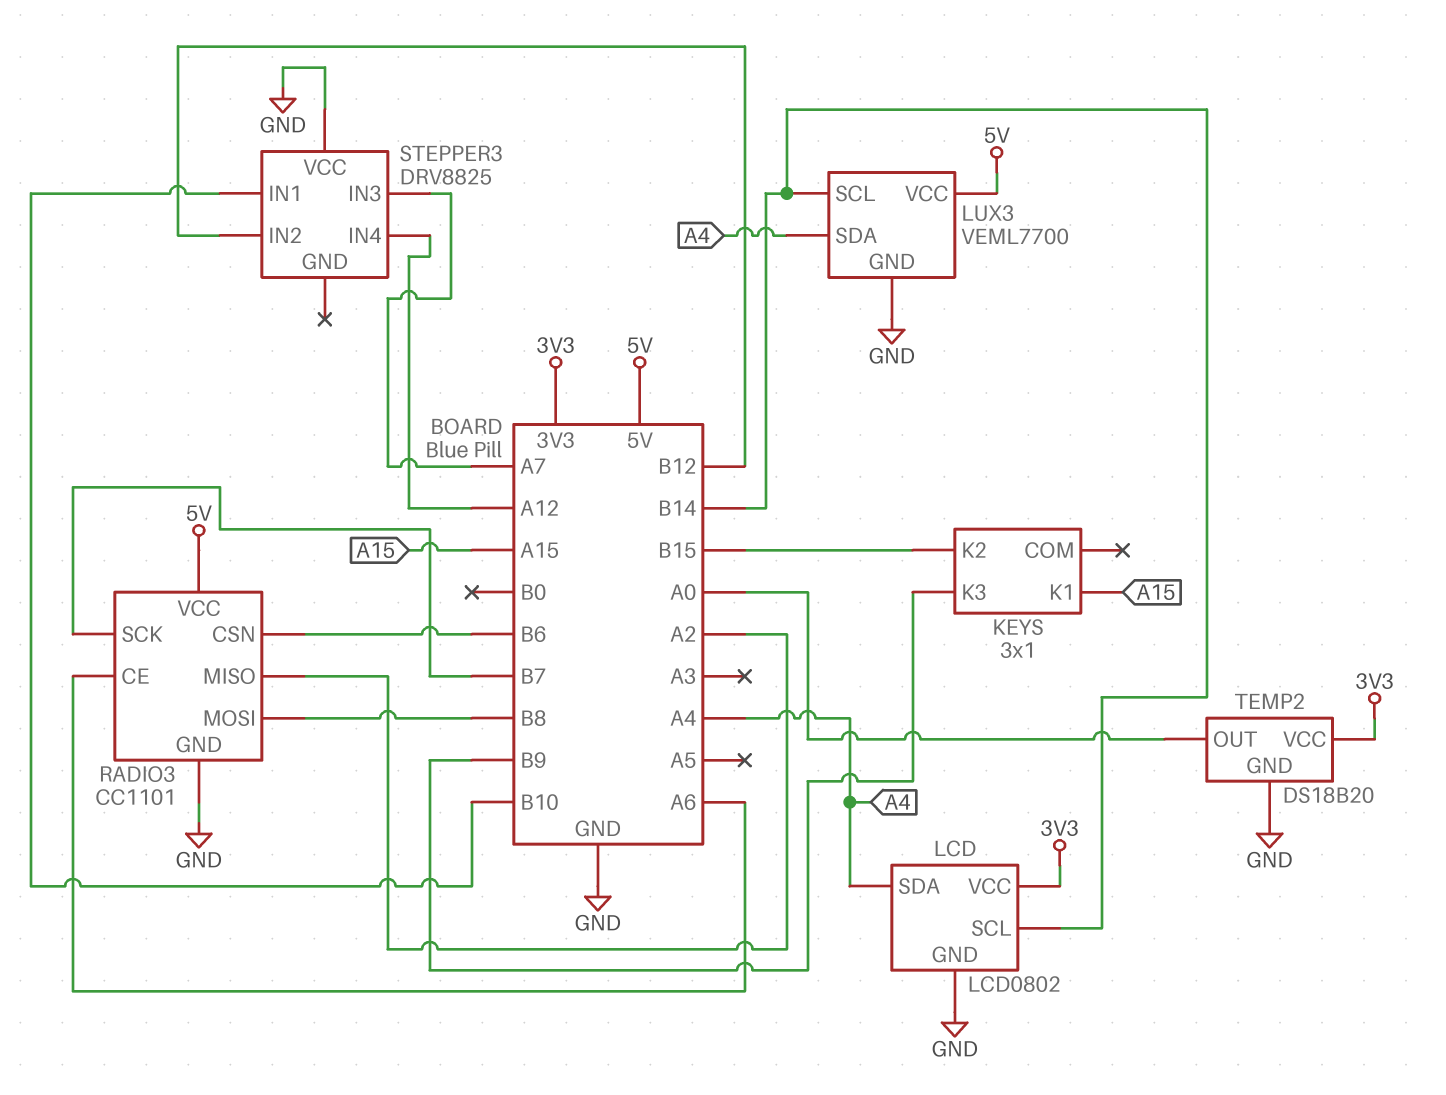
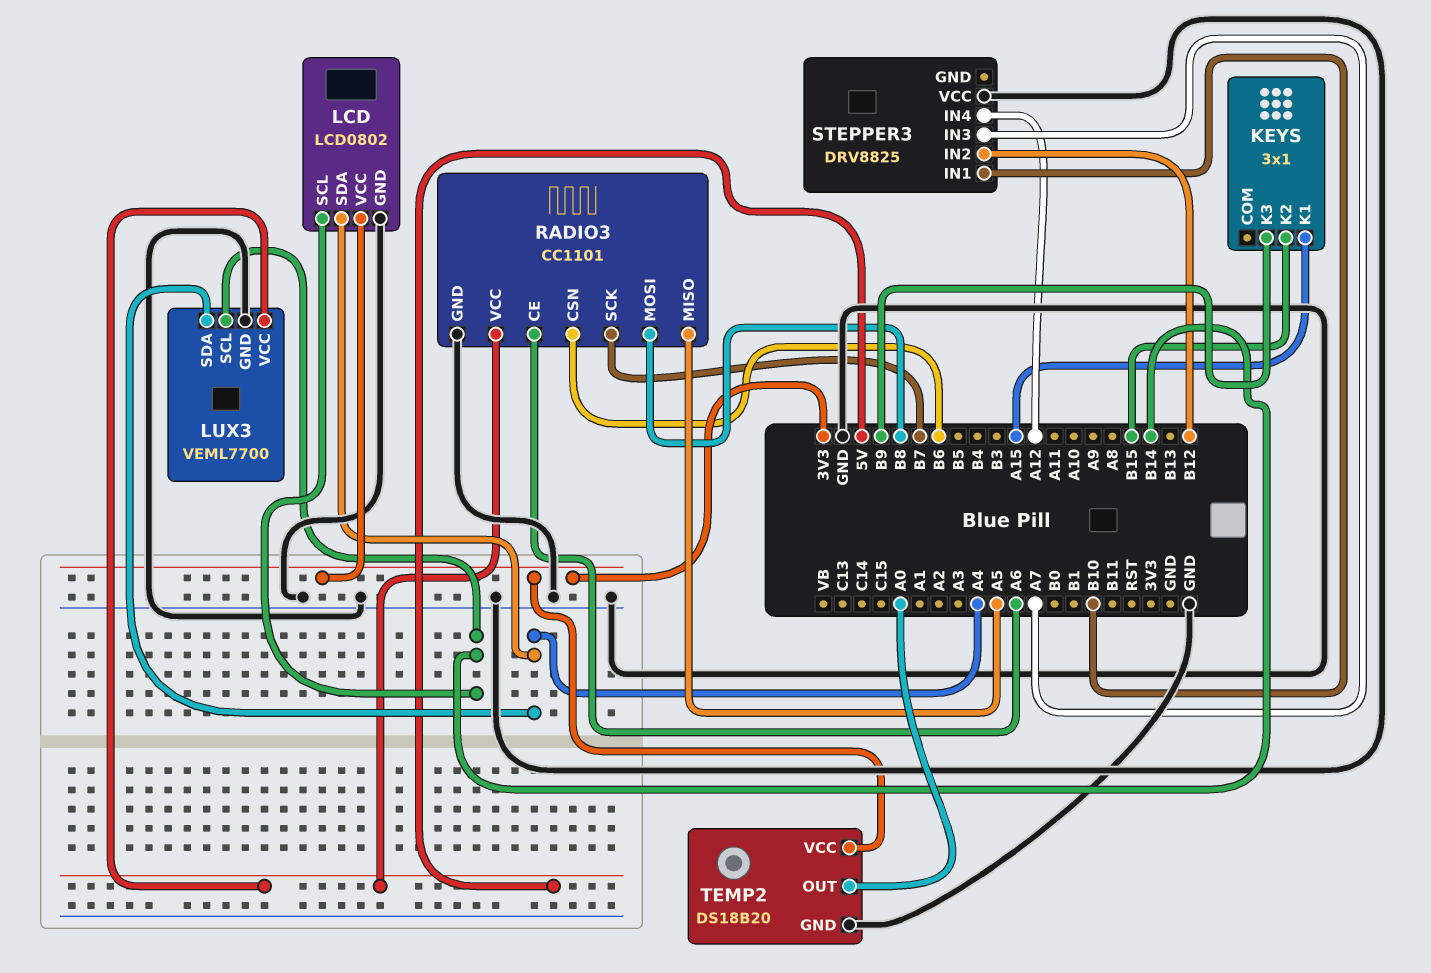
RADIO3 pin MISO: A2 -> A5

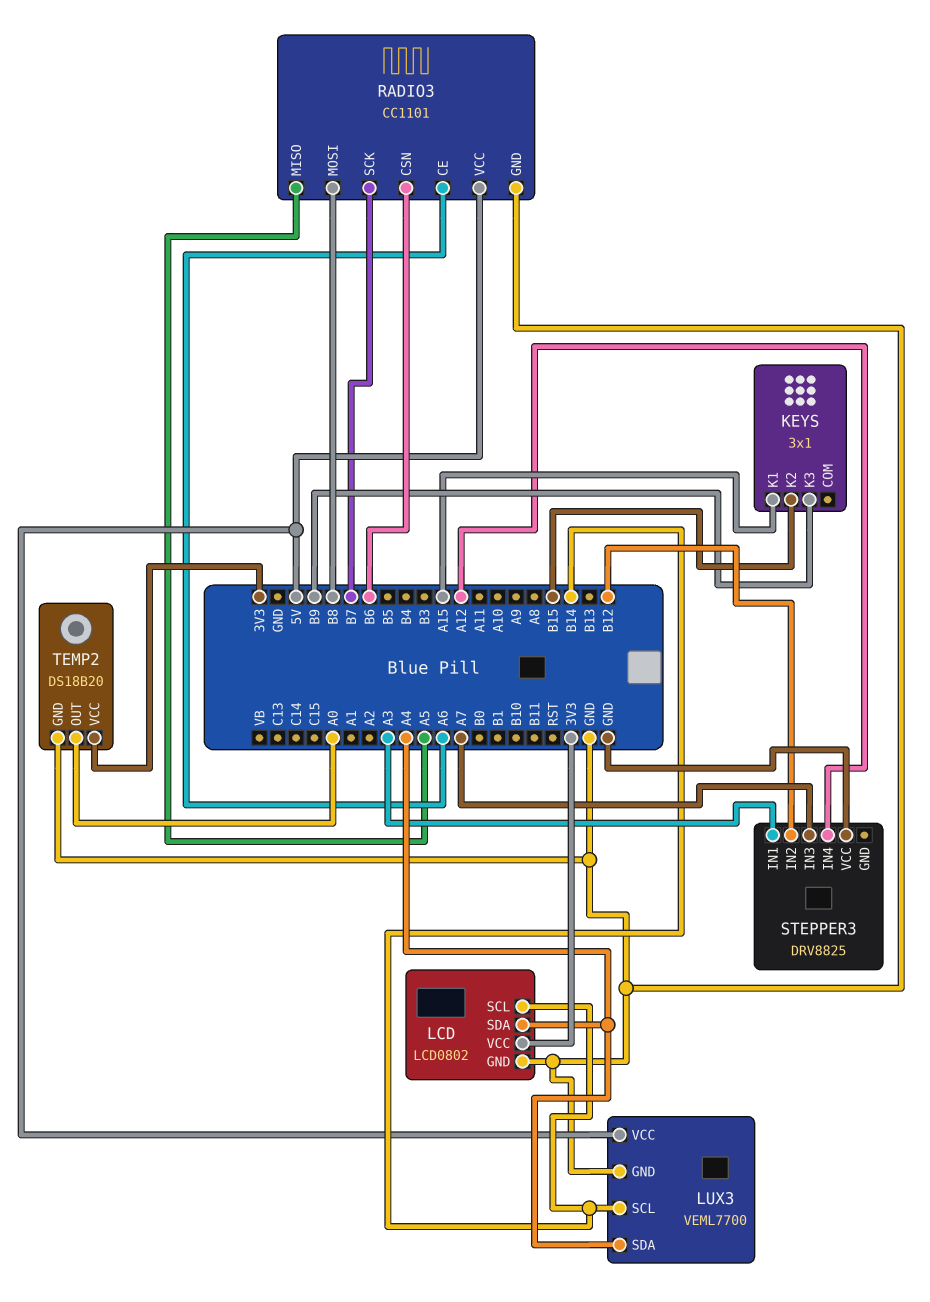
STEPPER3 pin IN1: B10 -> A3

